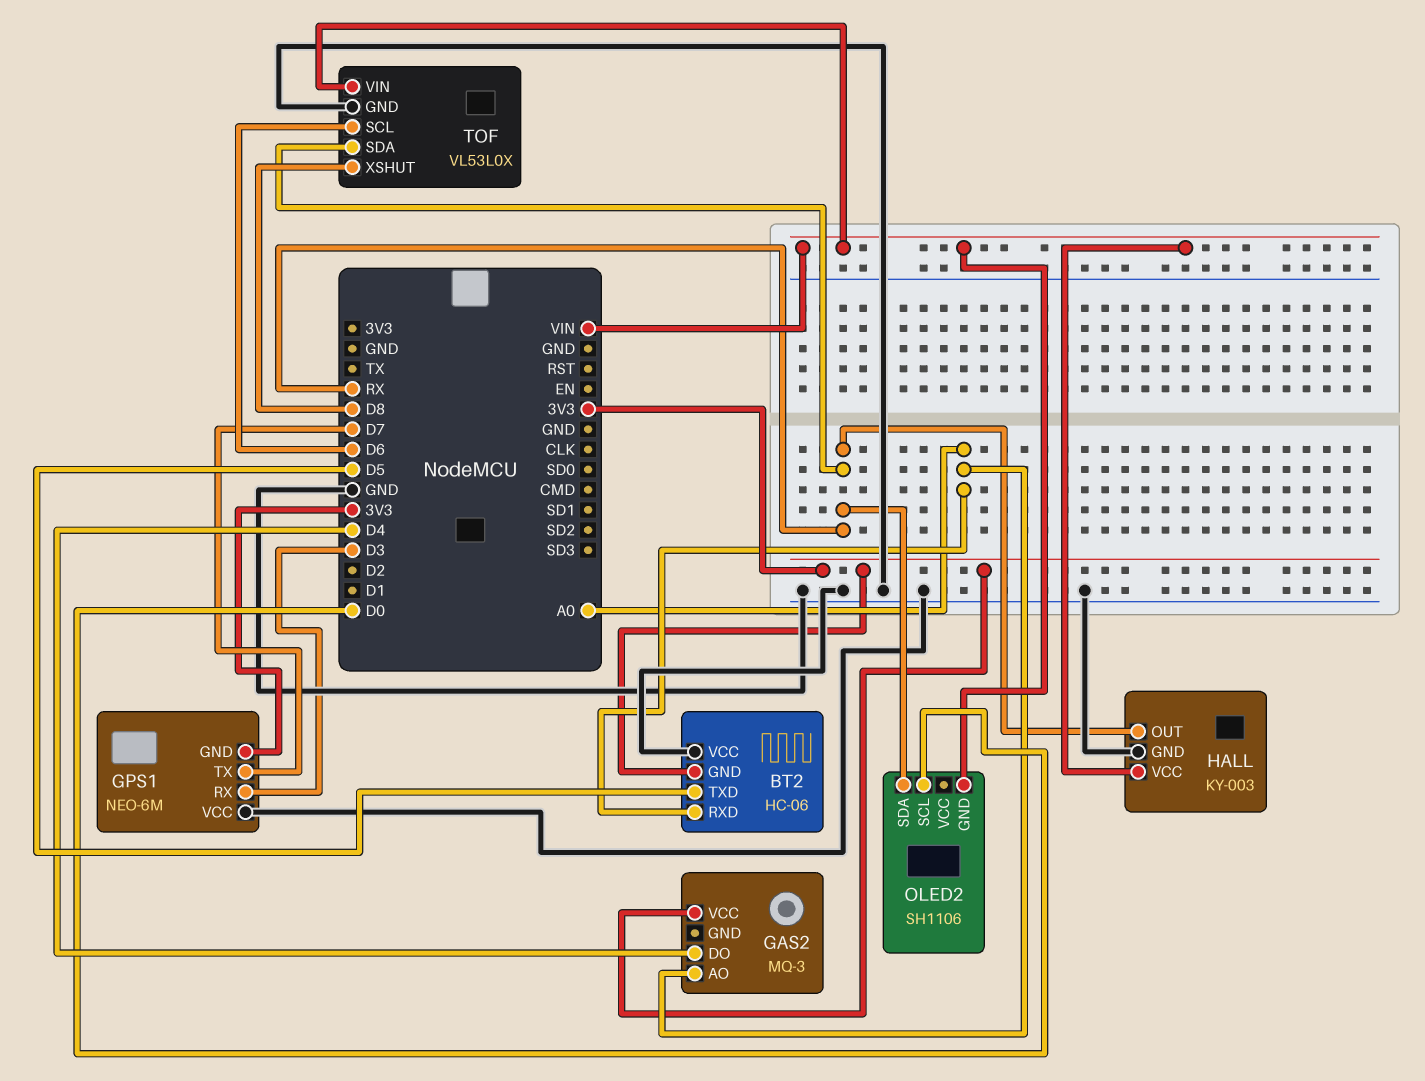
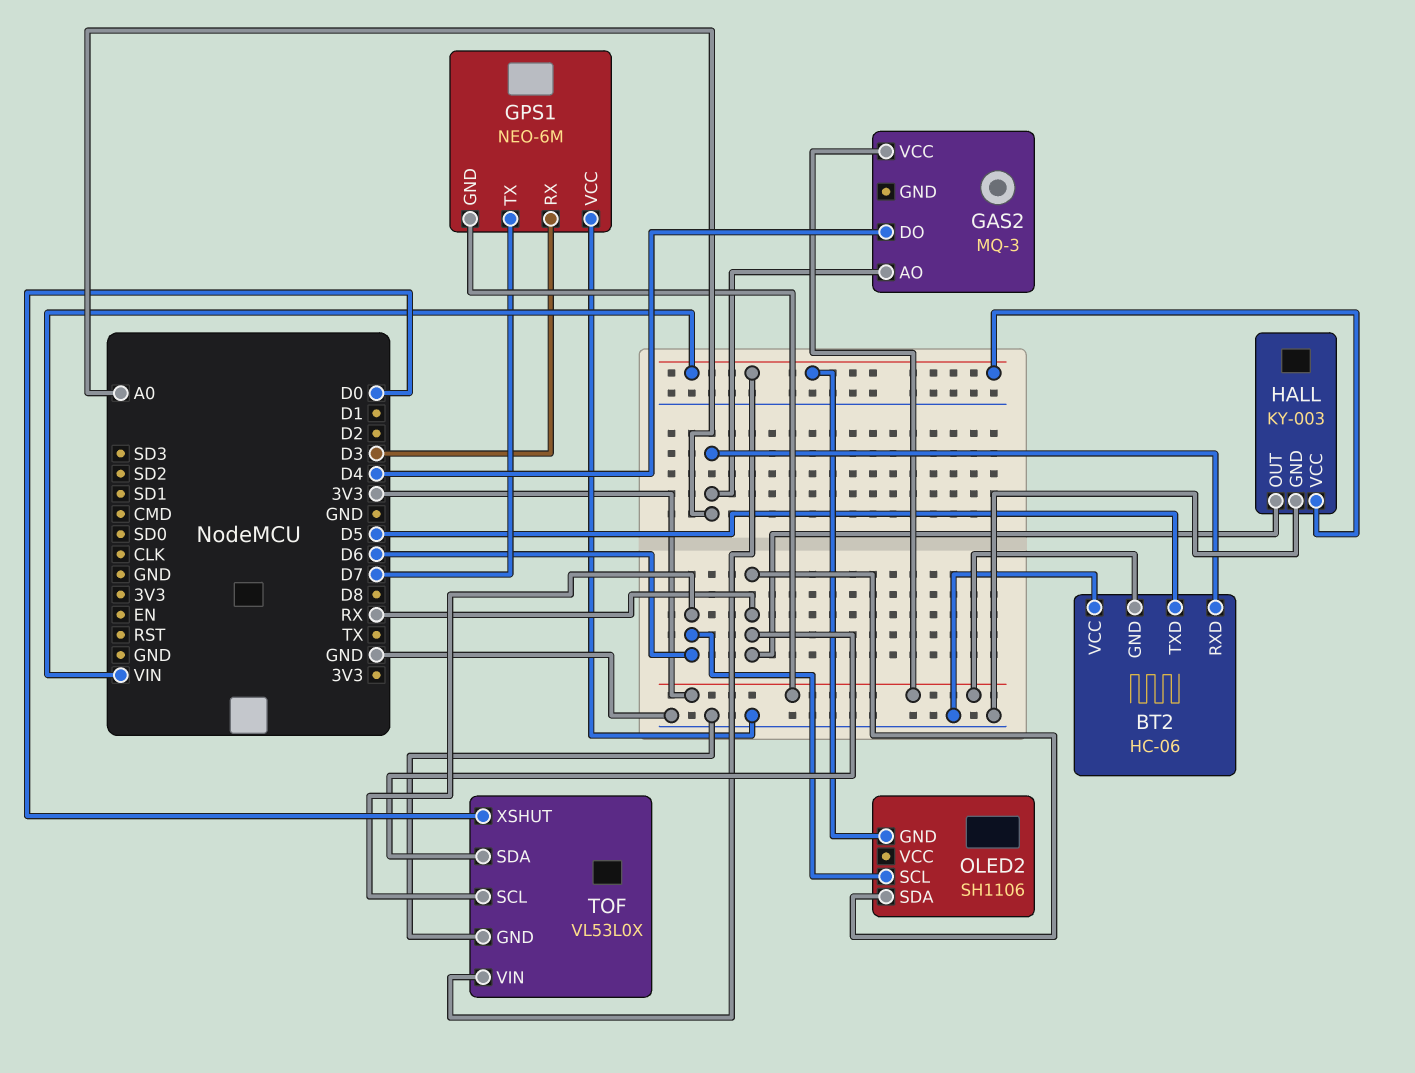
OLED2 pin SCL: D0 -> D6
TOF pin XSHUT: D8 -> D0

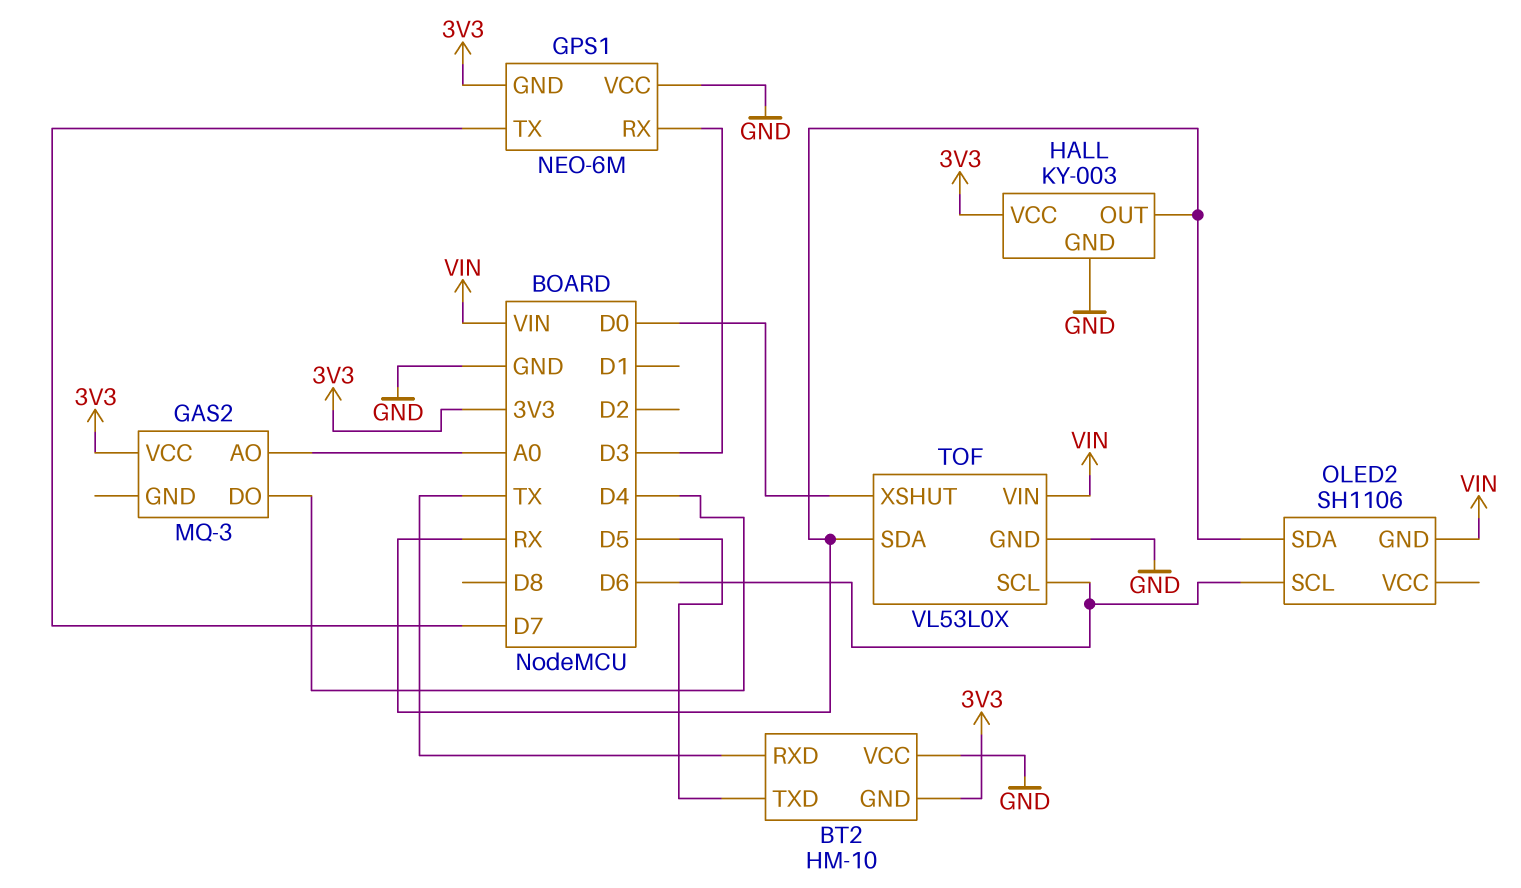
BT2: HC-06 -> HM-10
BT2 pin RXD: A0 -> TX
HALL pin VCC: VIN -> 3V3

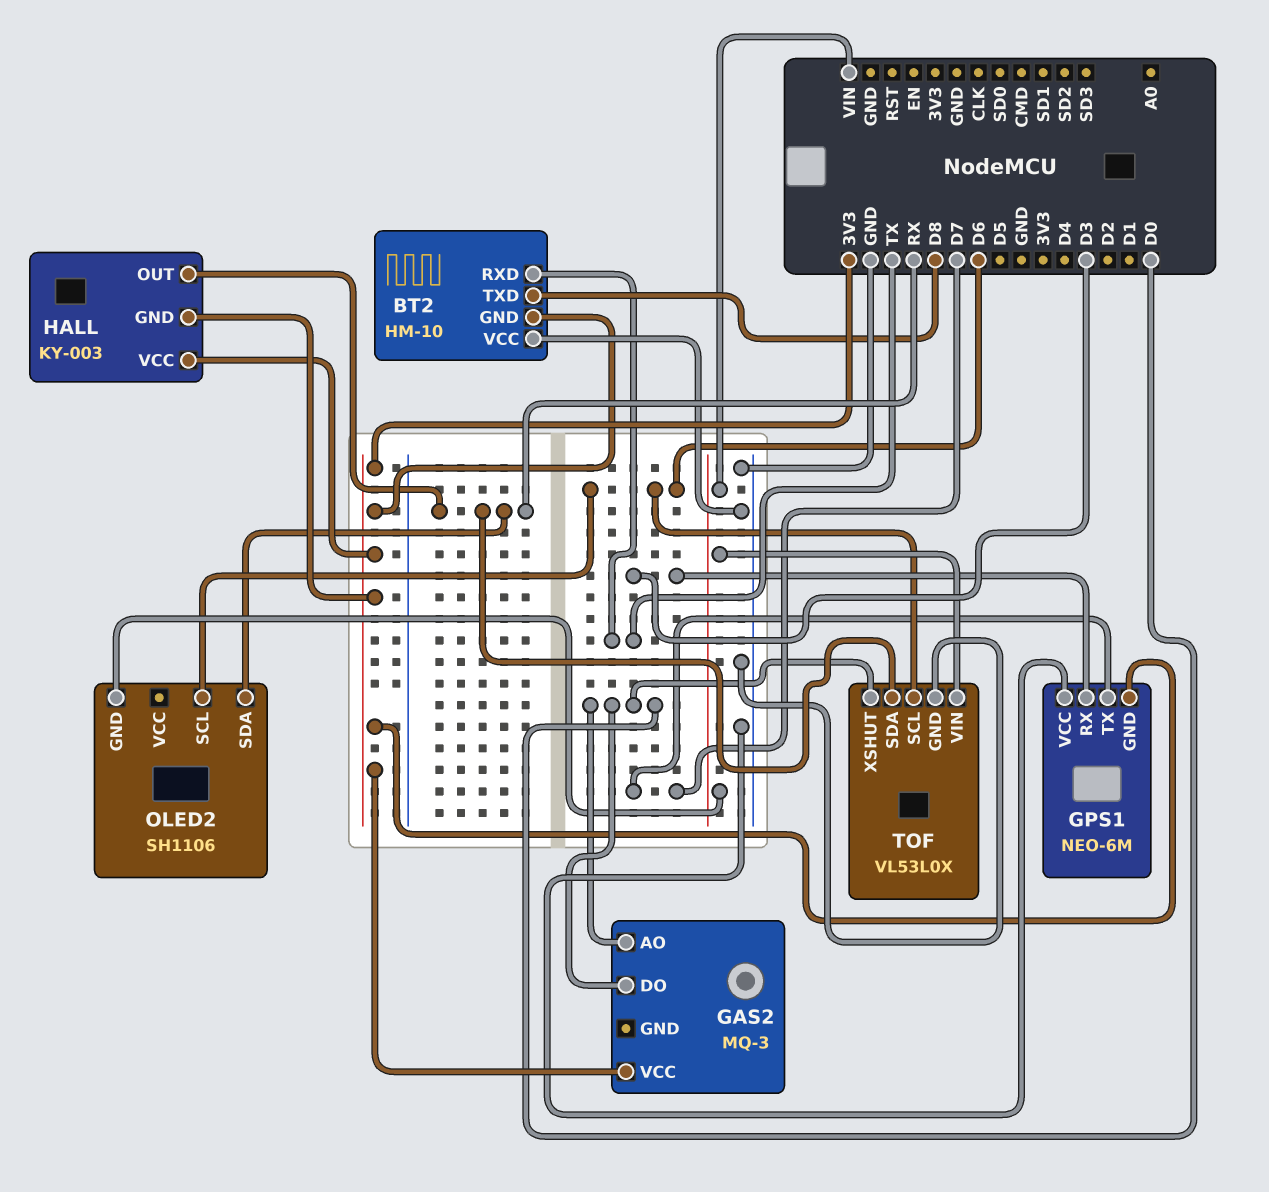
BT2 pin TXD: D5 -> D8
GAS2 pin AO: A0 -> D0
GAS2 pin DO: D4 -> D0
HALL pin GND: GND -> 3V3

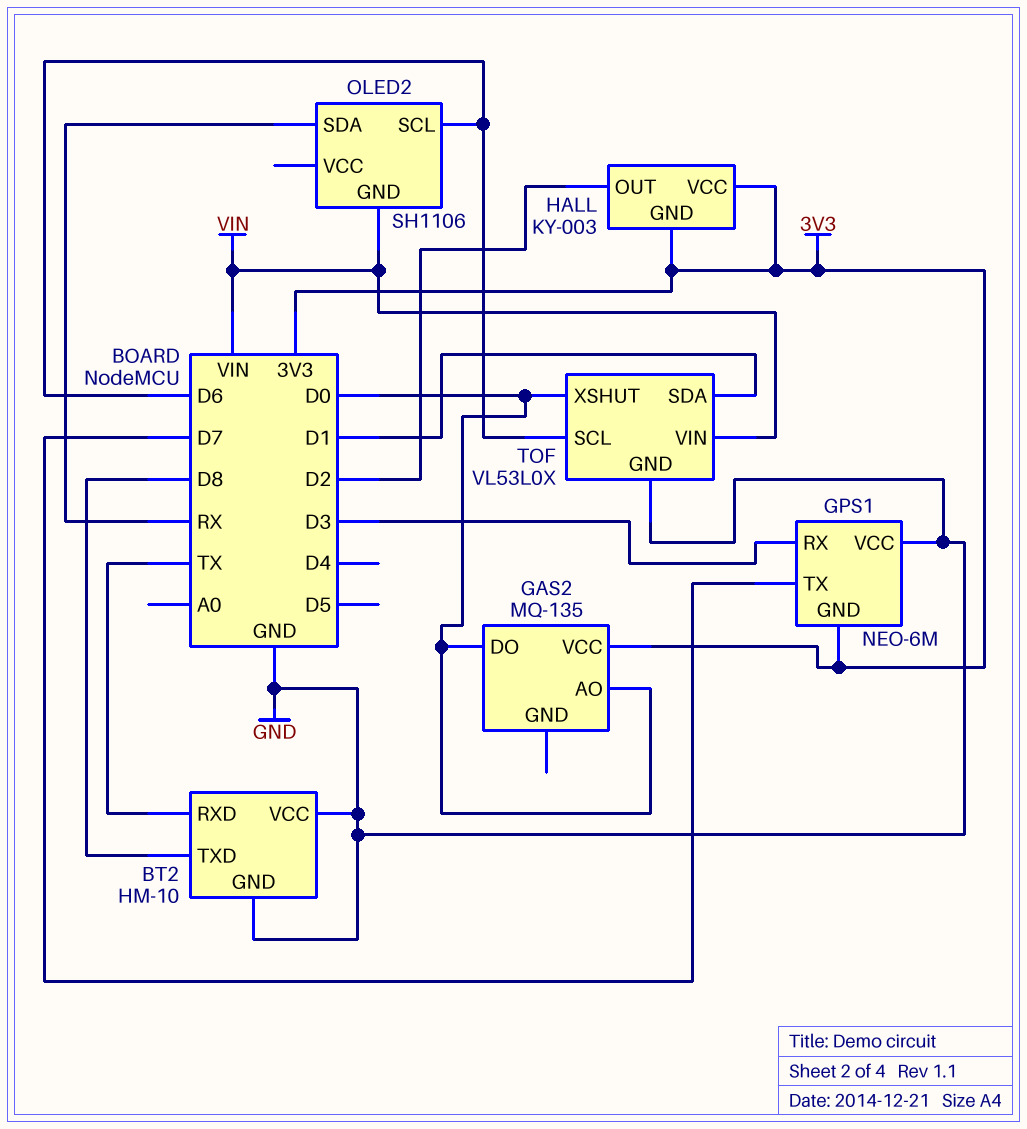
BT2 pin GND: 3V3 -> GND
GAS2: MQ-3 -> MQ-135
HALL pin OUT: RX -> D2
TOF pin SDA: RX -> D1

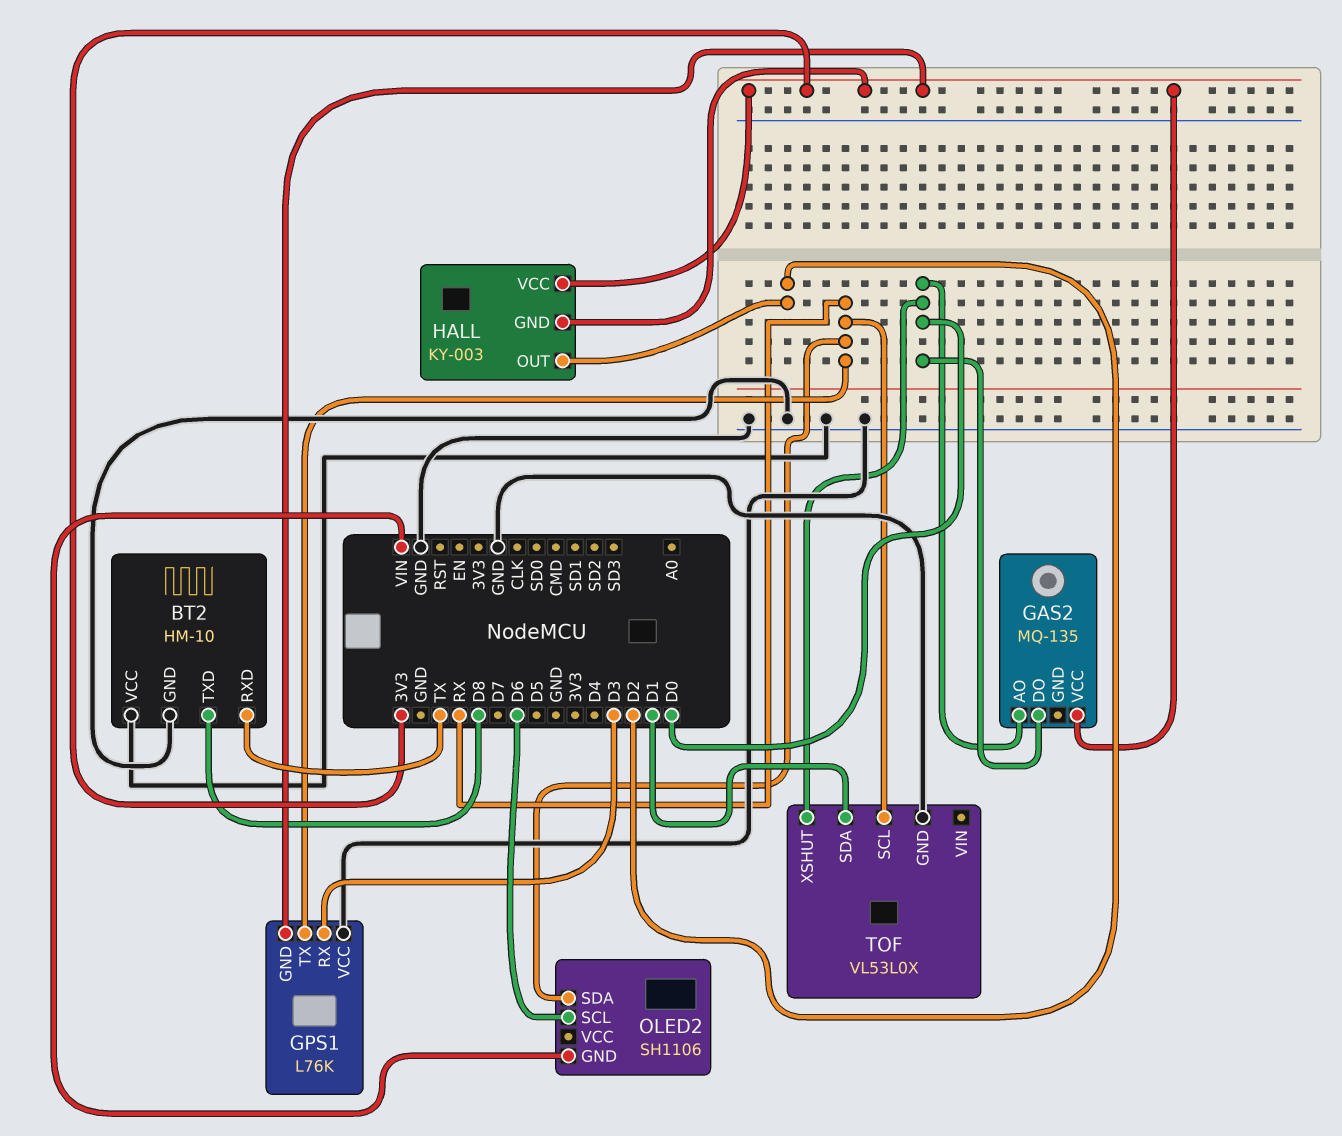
GPS1: NEO-6M -> L76K
GPS1 pin TX: D7 -> RX
TOF pin SCL: D6 -> RX
TOF pin VIN: VIN -> none

